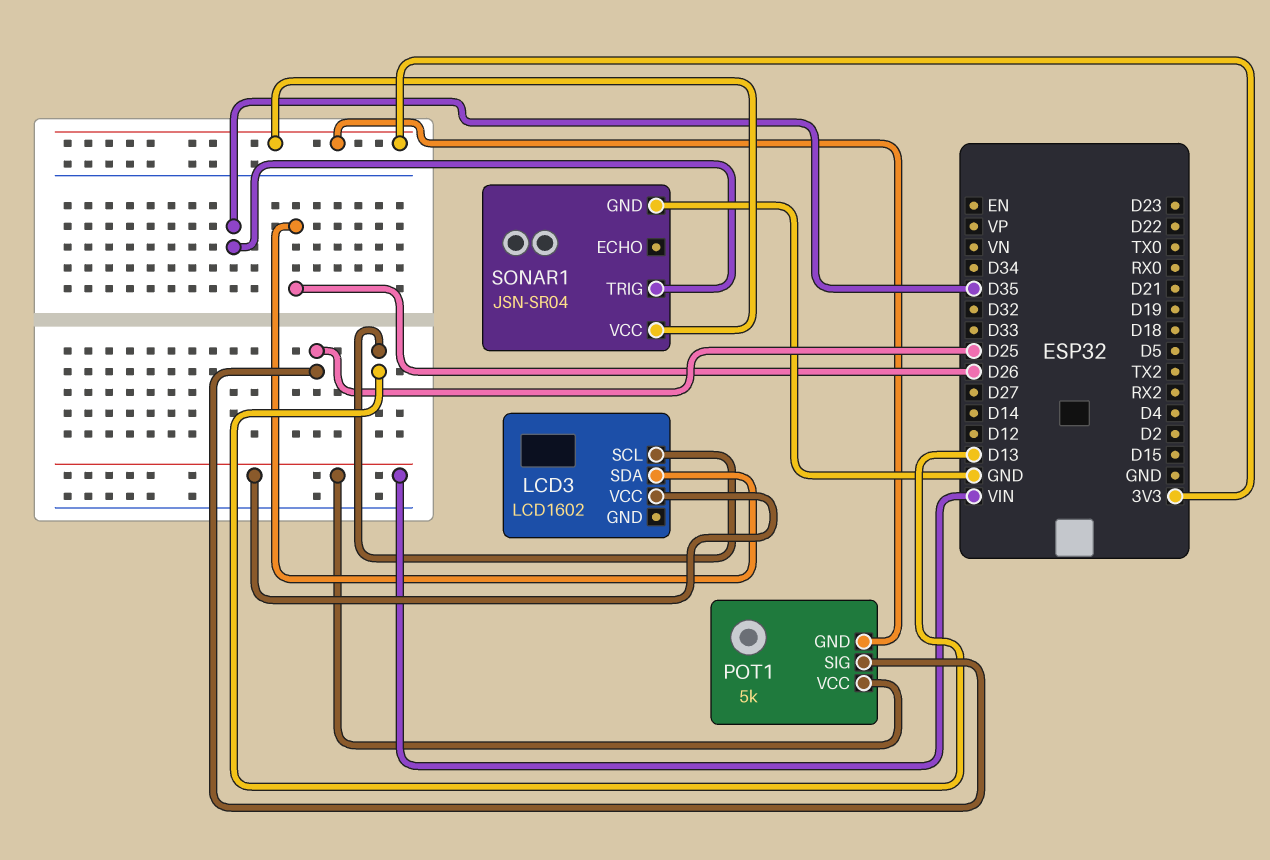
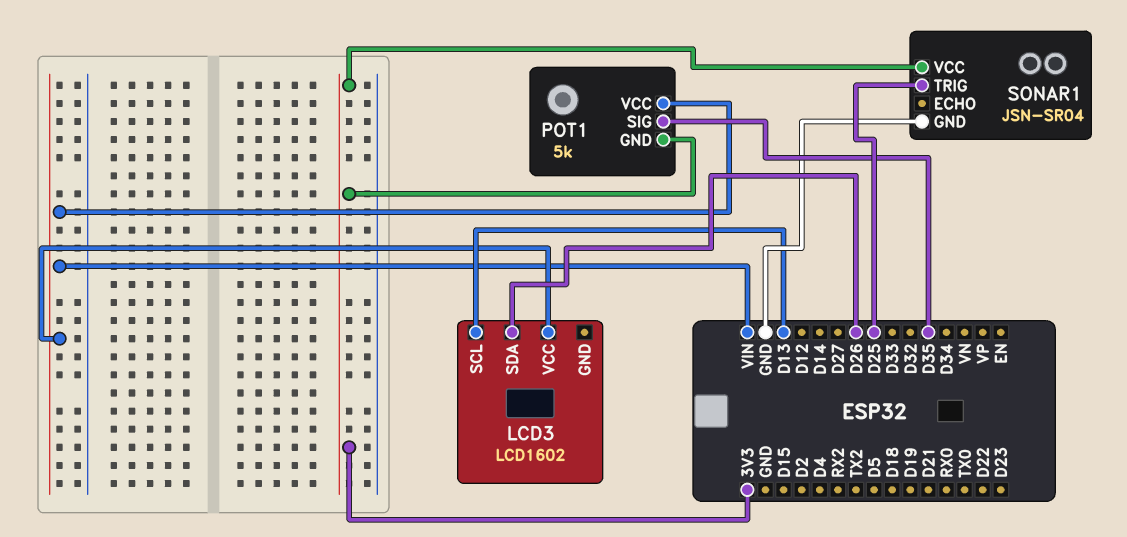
POT1 pin SIG: D25 -> D35
SONAR1 pin TRIG: D35 -> D25

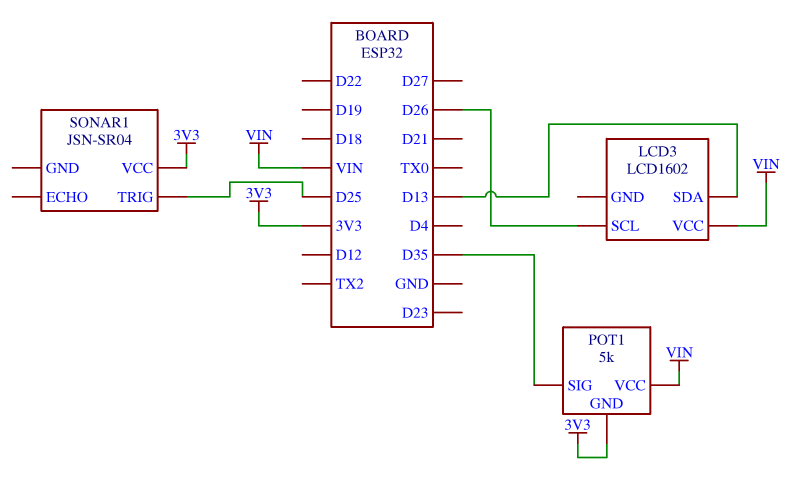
LCD3 pin SCL: D13 -> D26
LCD3 pin SDA: D26 -> D13
SONAR1 pin GND: GND -> none

